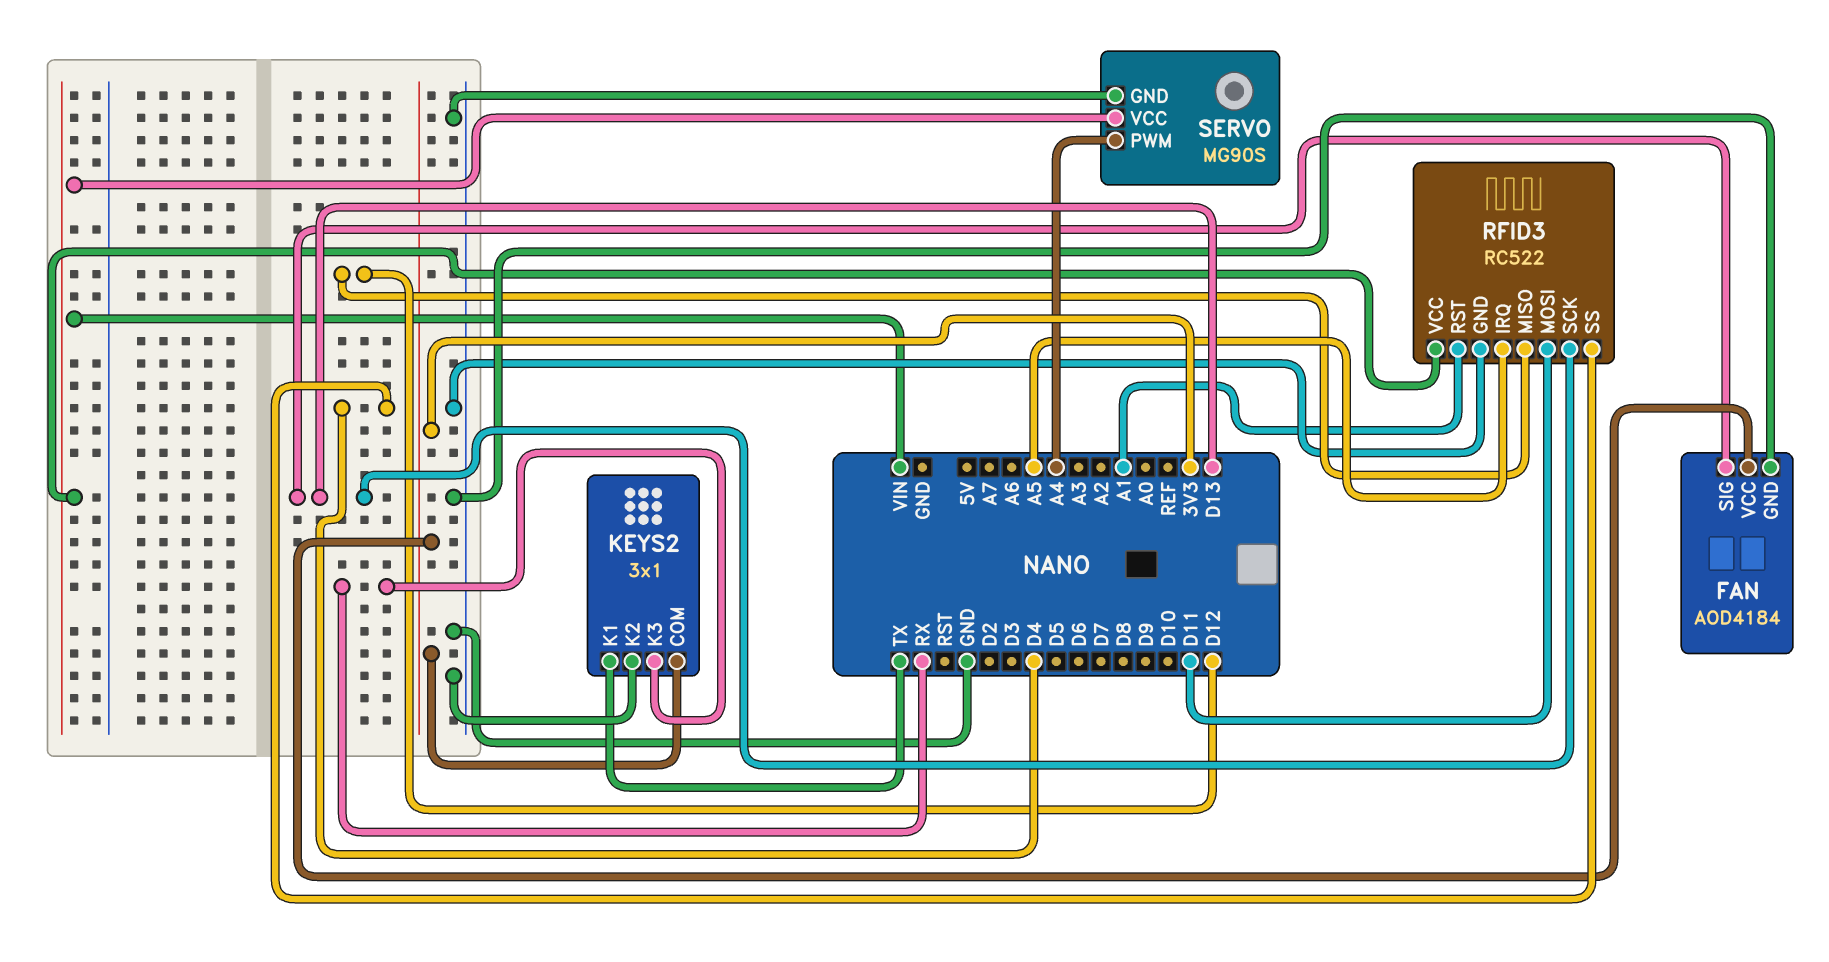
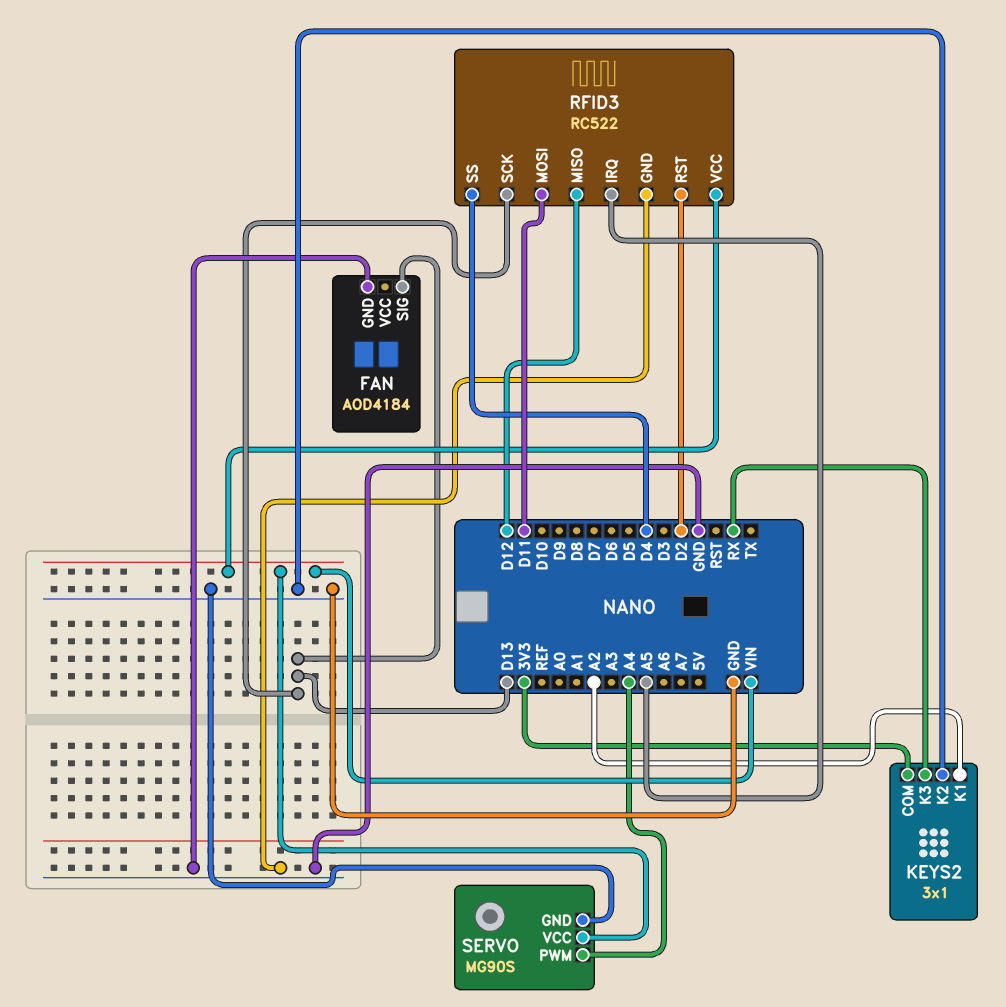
FAN pin VCC: 3V3 -> none
KEYS2 pin K1: TX -> A2
RFID3 pin RST: A1 -> D2

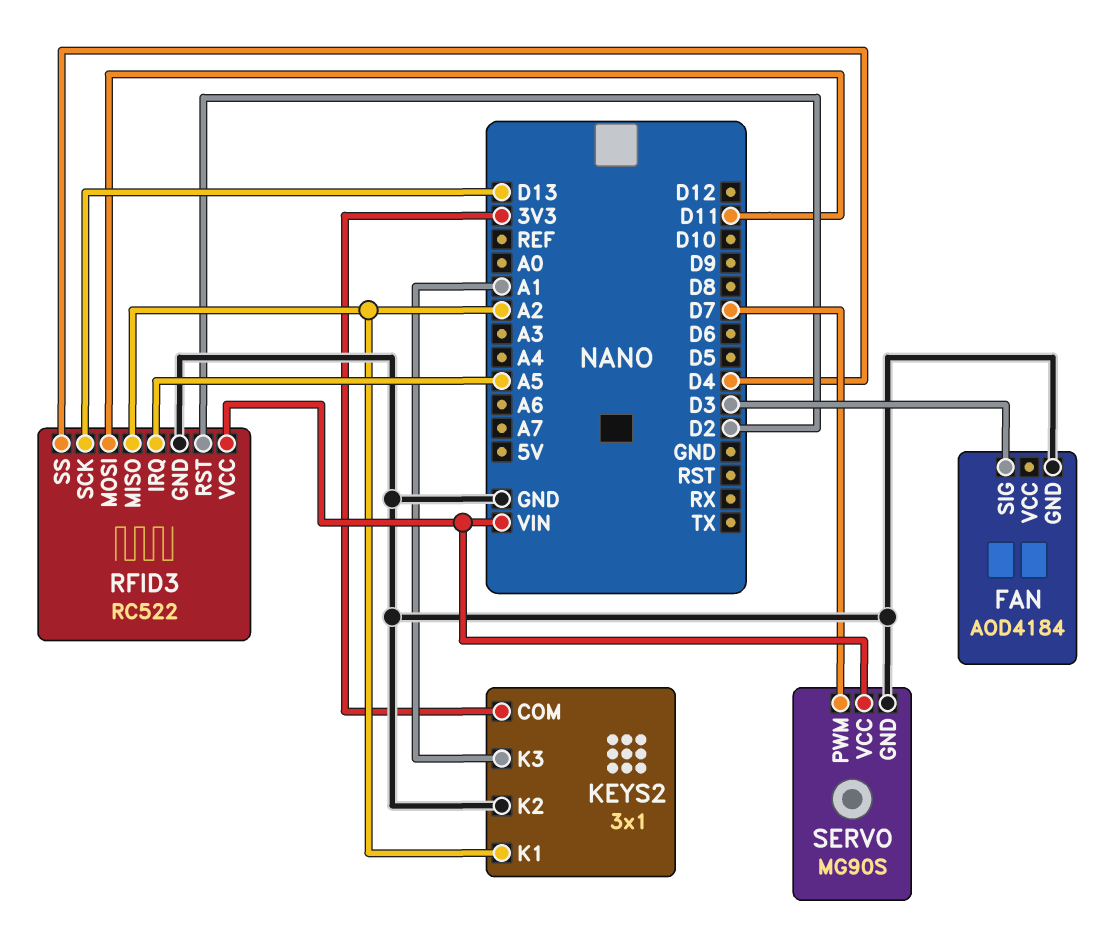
FAN pin SIG: D13 -> D3
KEYS2 pin K3: RX -> A1
RFID3 pin MISO: D12 -> A2
SERVO pin PWM: A4 -> D7

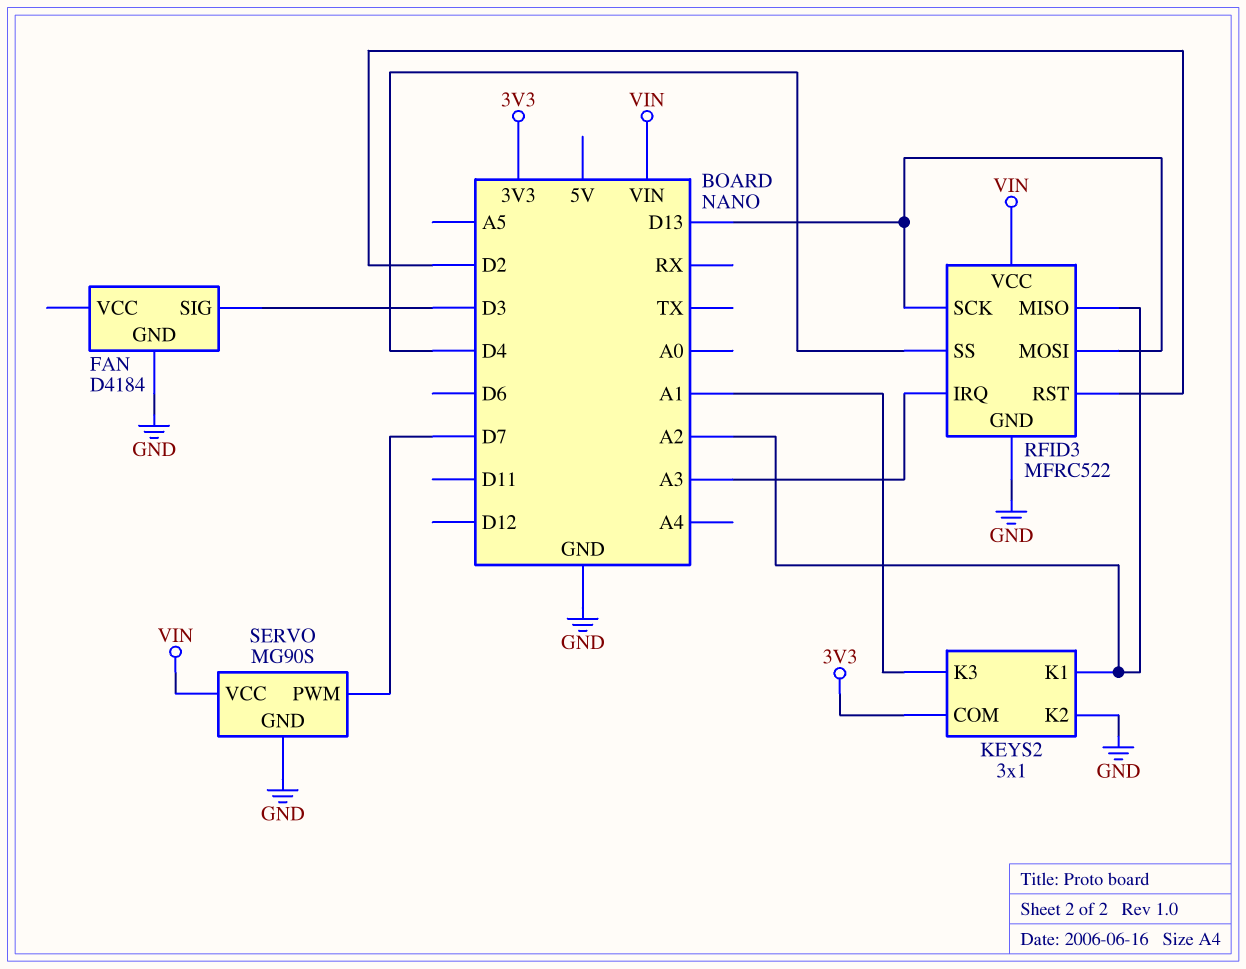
FAN: AOD4184 -> D4184
RFID3: RC522 -> MFRC522
RFID3 pin IRQ: A5 -> A3
RFID3 pin MOSI: D11 -> D13

